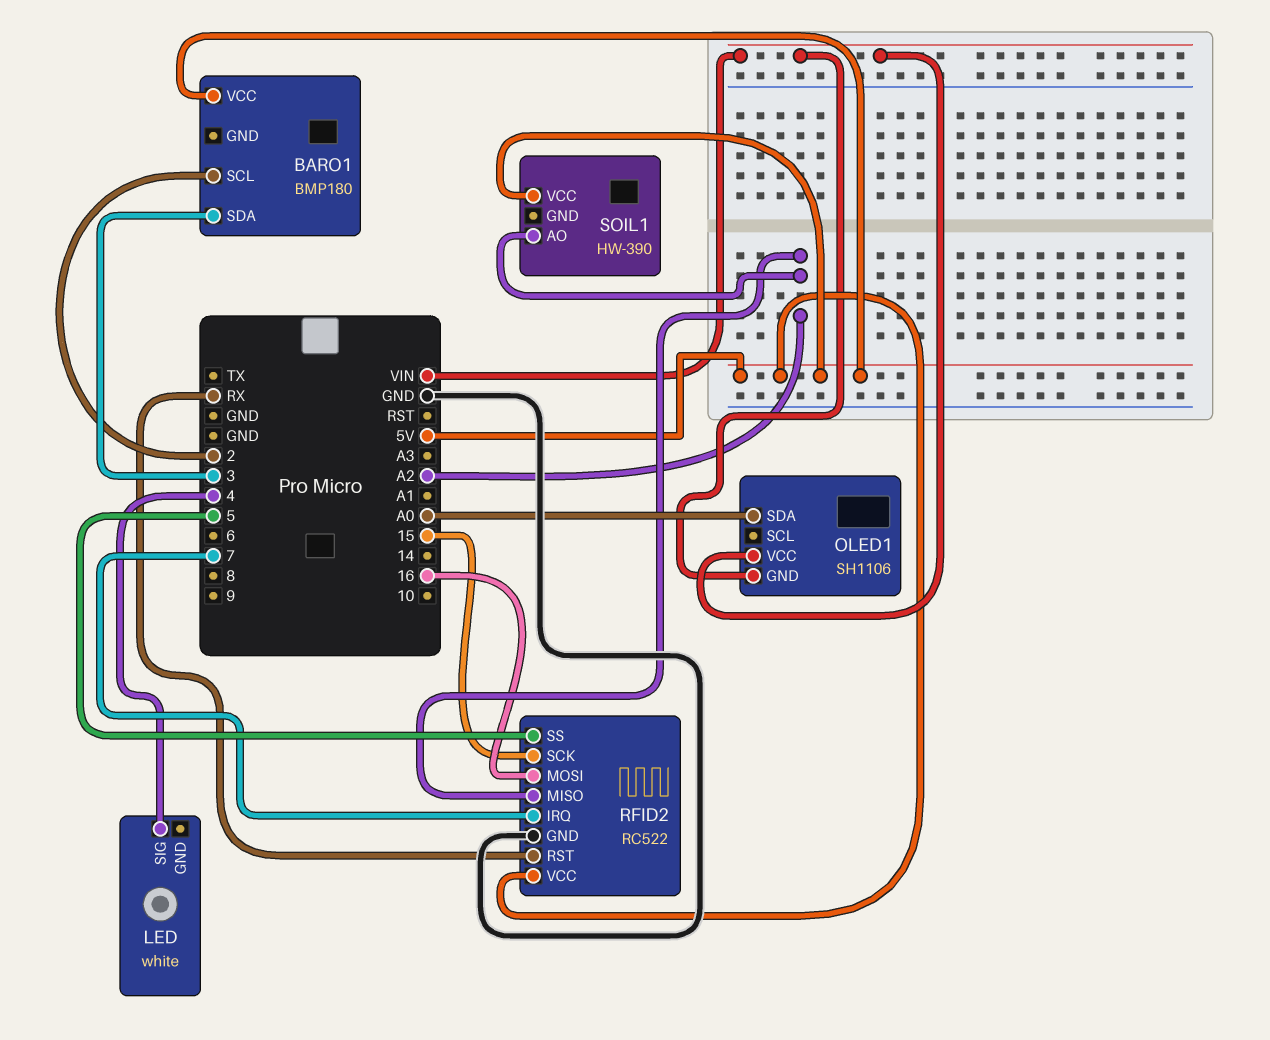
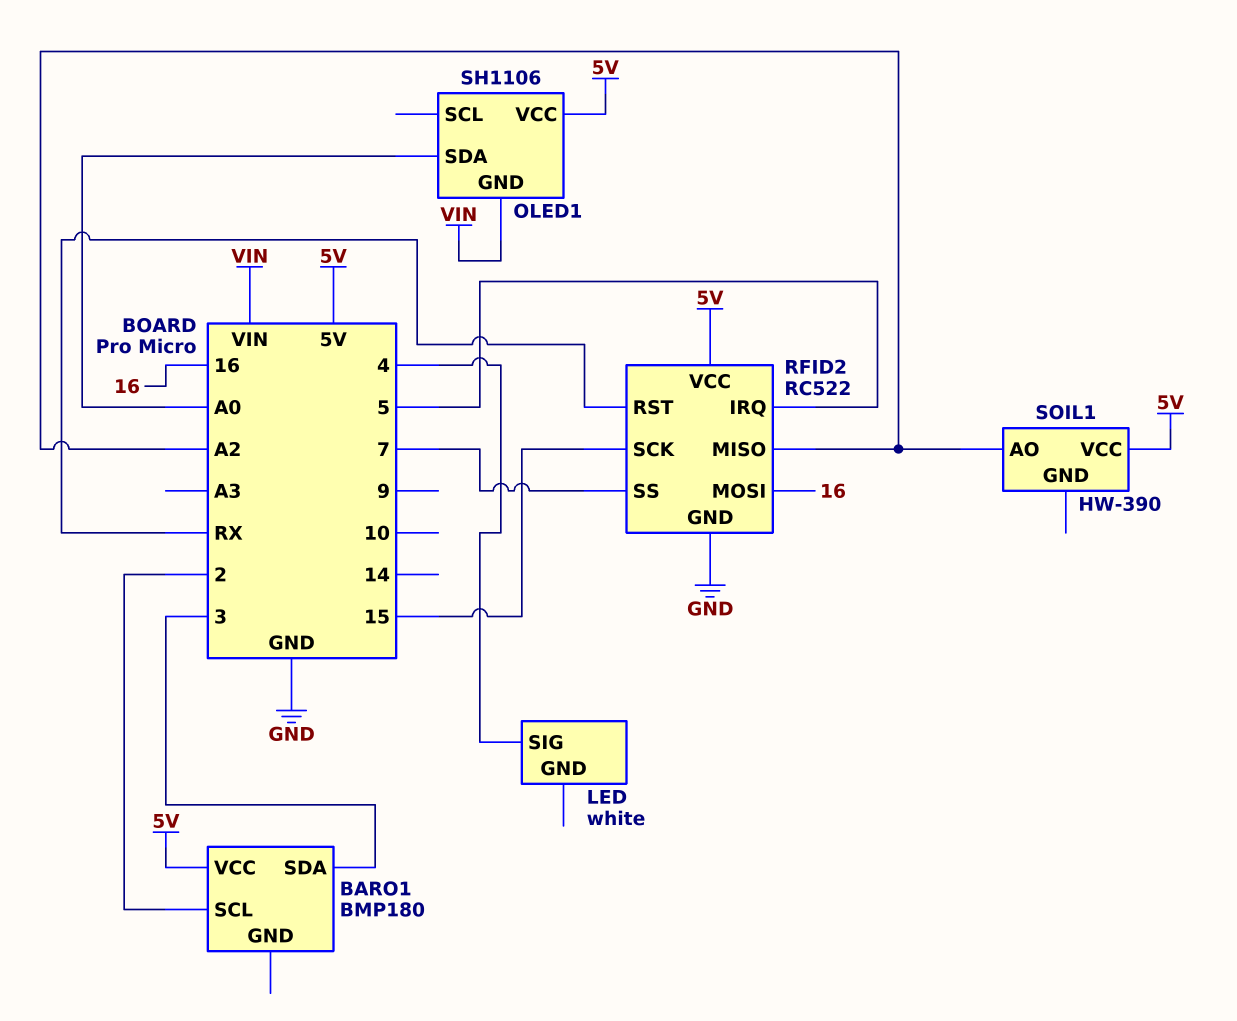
OLED1 pin VCC: VIN -> 5V
RFID2 pin IRQ: 7 -> 5
RFID2 pin SS: 5 -> 7

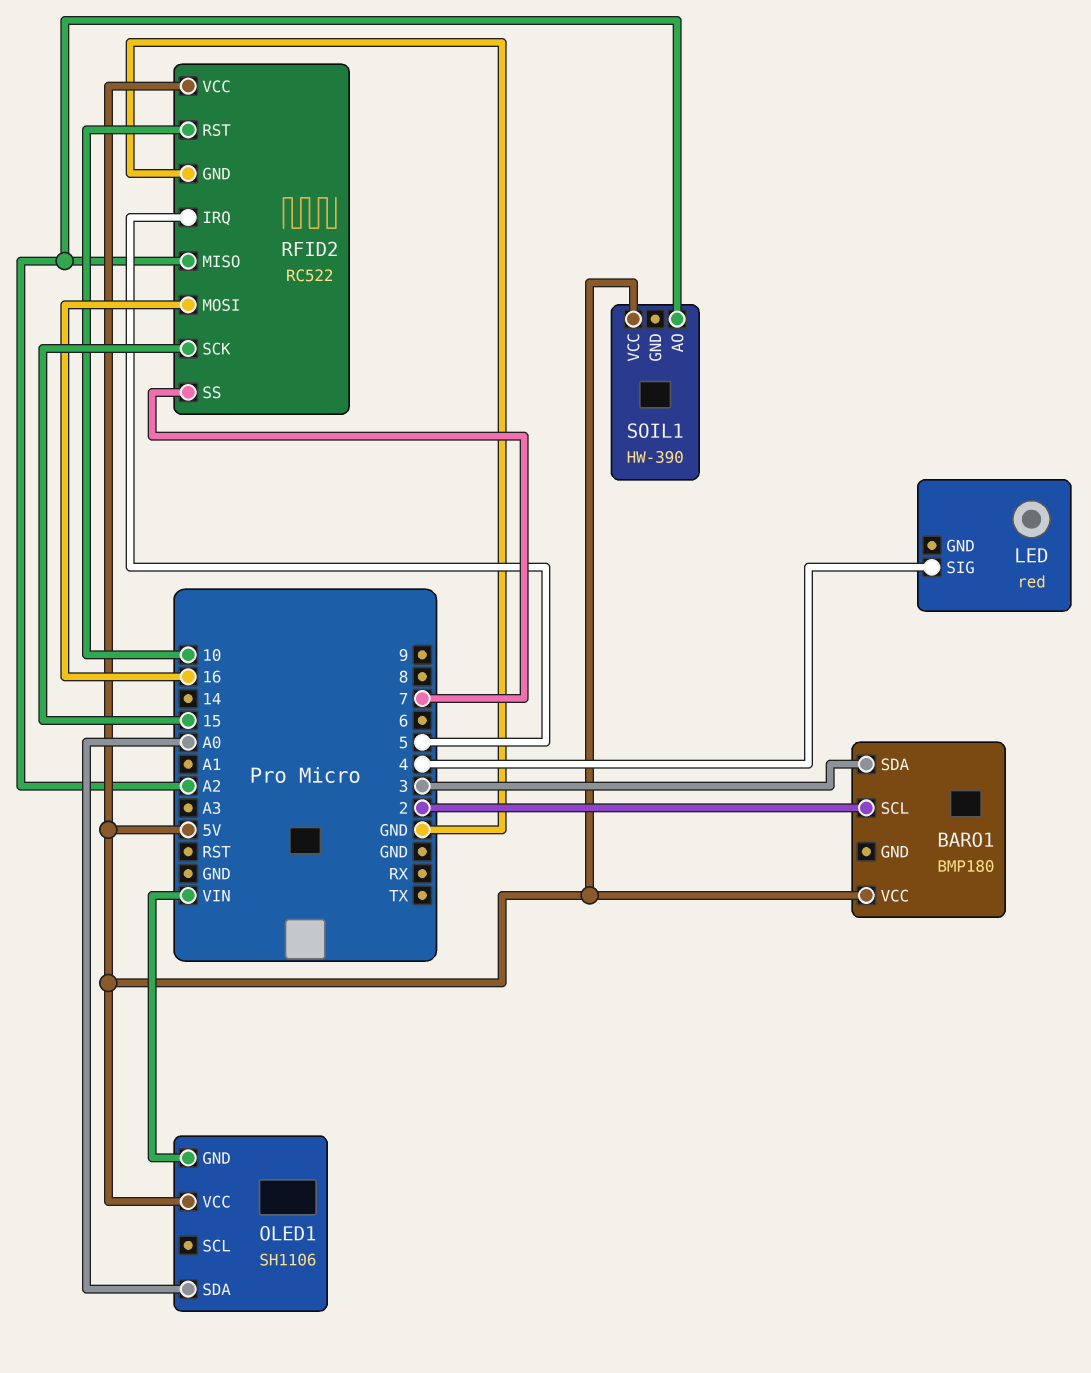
LED: white -> red
RFID2 pin RST: RX -> 10

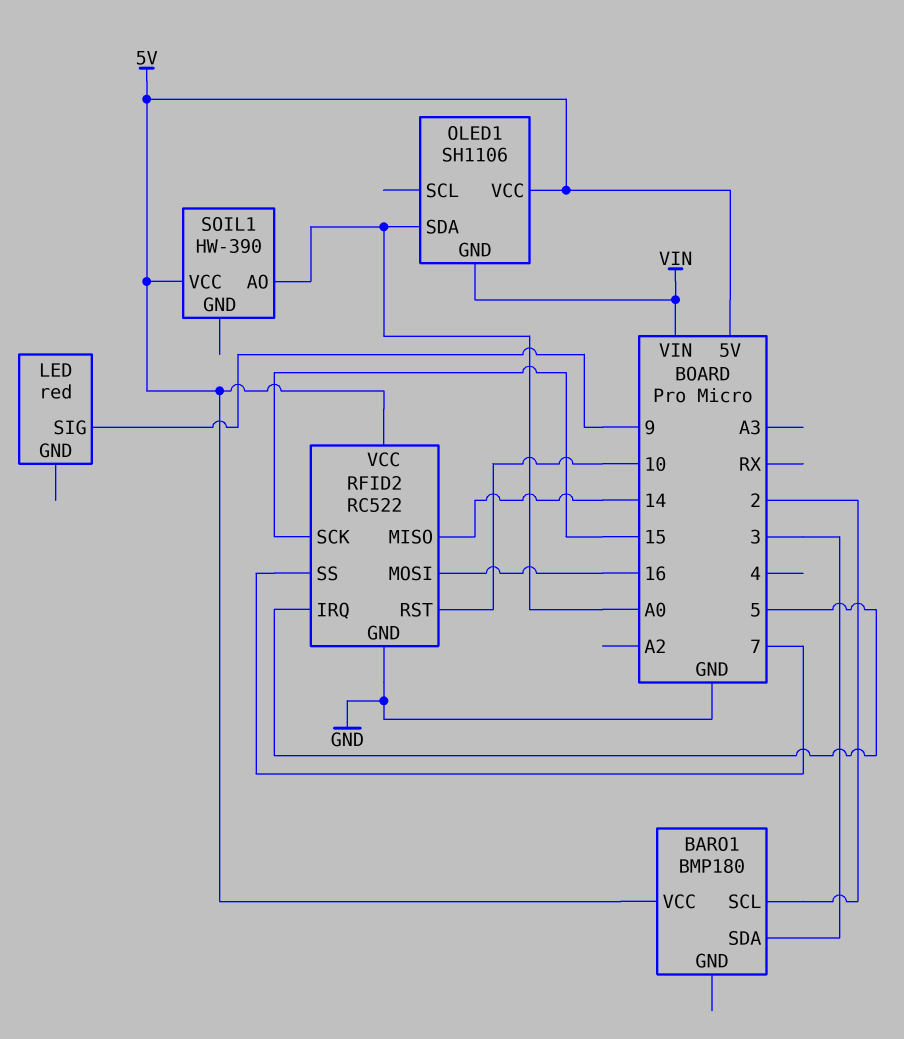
LED pin SIG: 4 -> 9
RFID2 pin MISO: A2 -> 14
SOIL1 pin AO: A2 -> A0

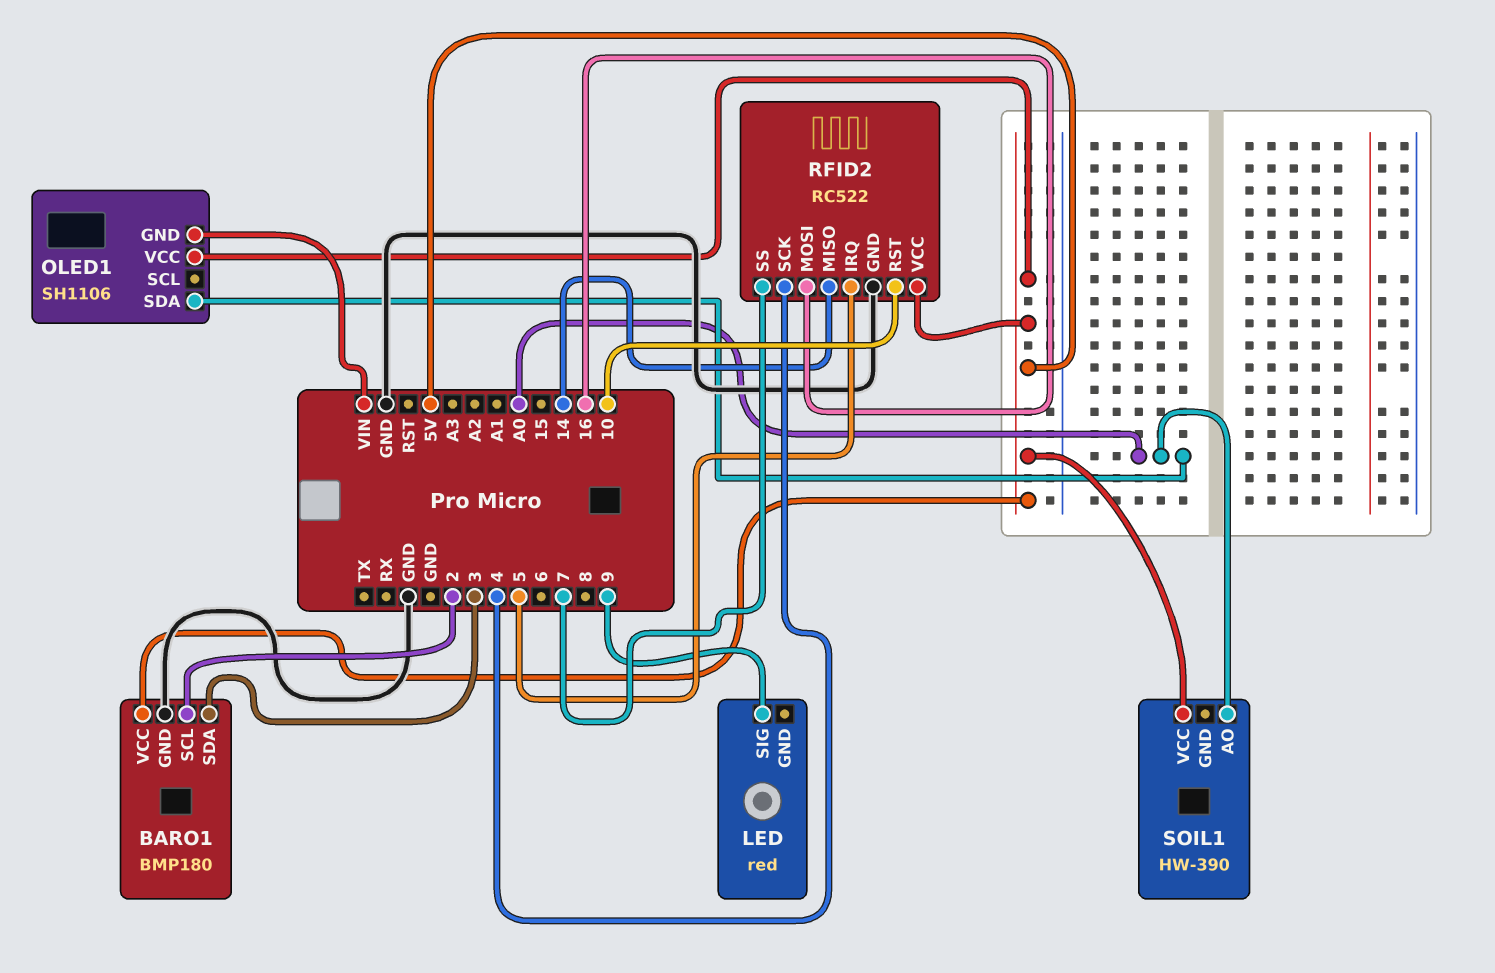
BARO1 pin GND: none -> GND
RFID2 pin SCK: 15 -> 4

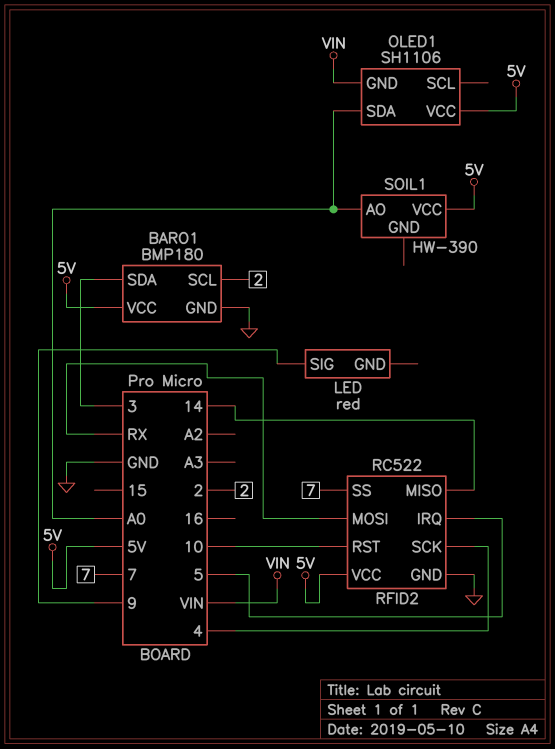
RFID2 pin MOSI: 16 -> RX

